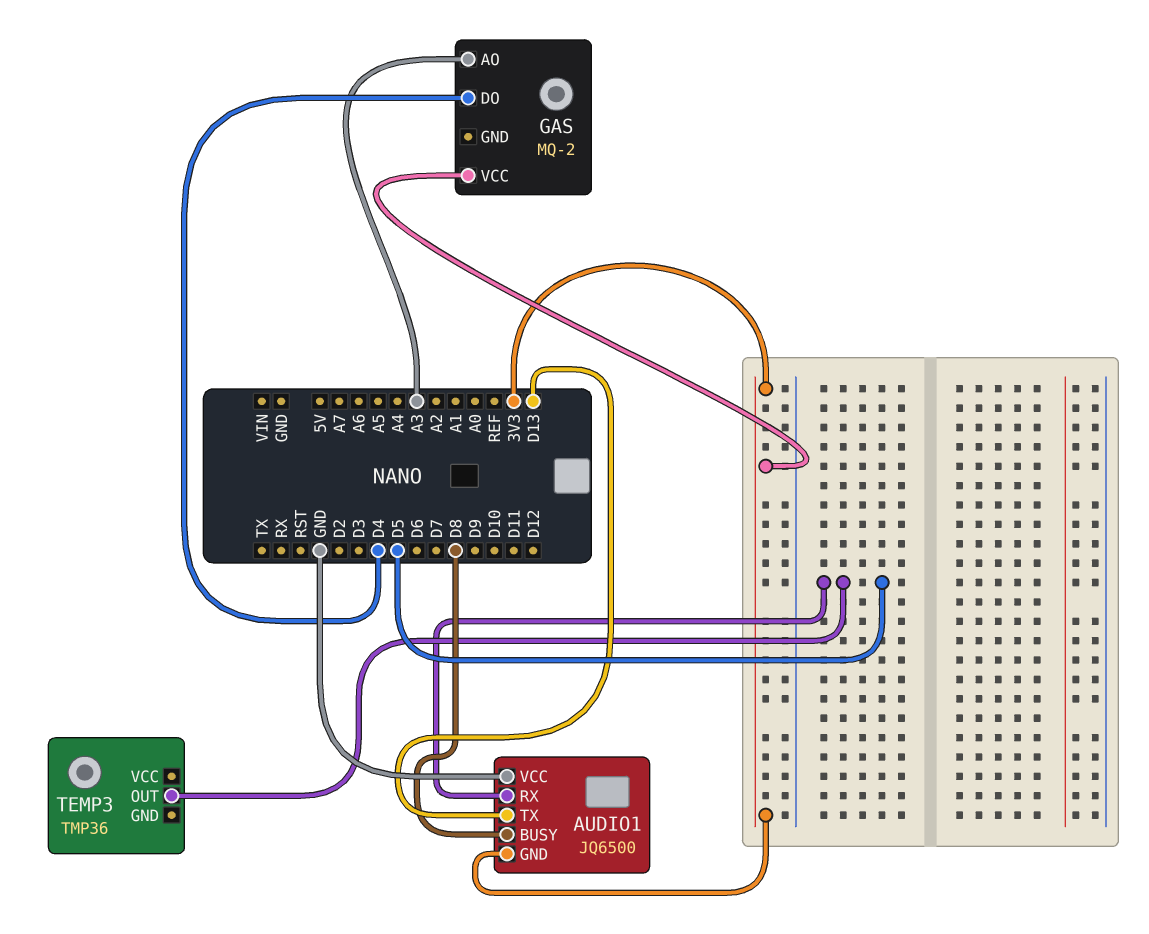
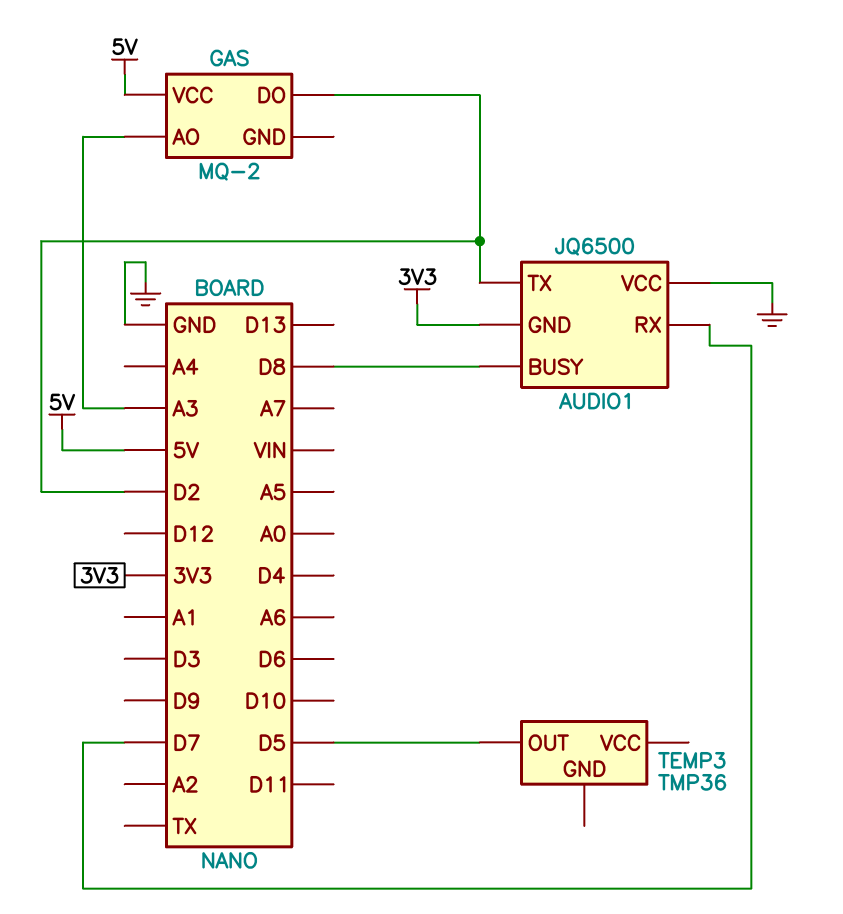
AUDIO1 pin RX: D5 -> D7
AUDIO1 pin TX: D13 -> D2
GAS pin DO: D4 -> D2
GAS pin VCC: 3V3 -> 5V

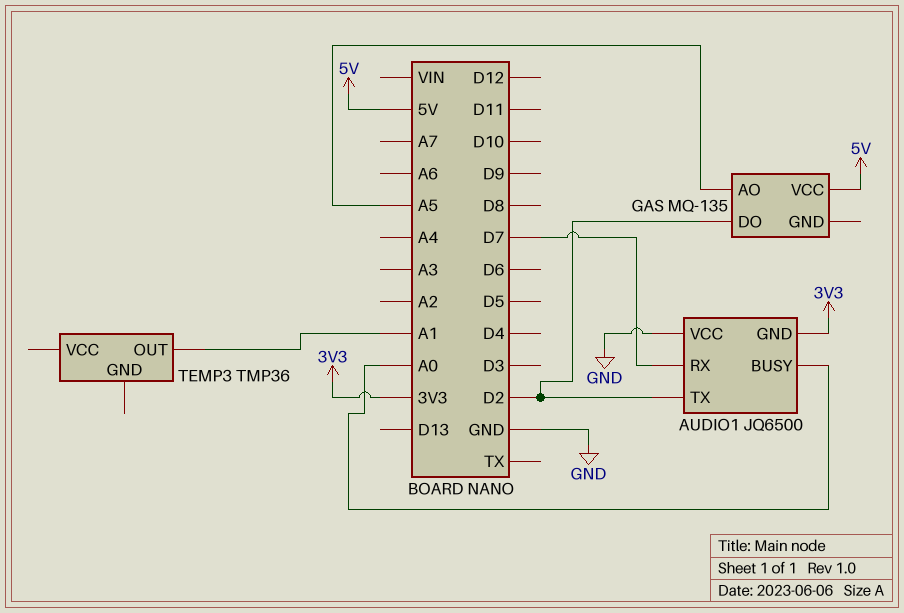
AUDIO1 pin BUSY: D8 -> A0
GAS: MQ-2 -> MQ-135
GAS pin AO: A3 -> A5
TEMP3 pin OUT: D5 -> A1

